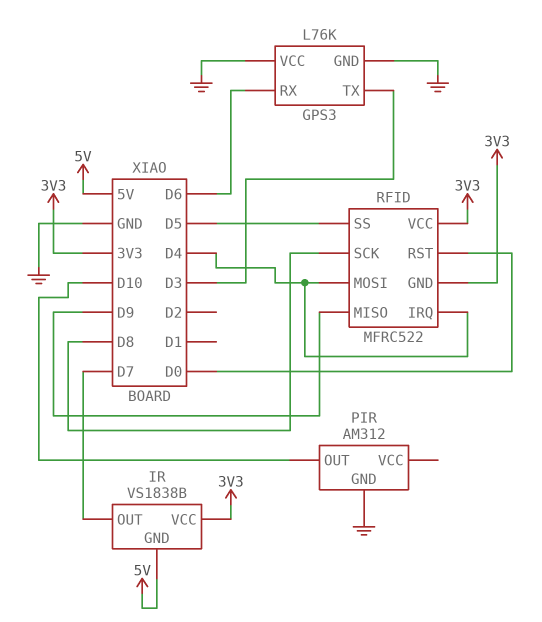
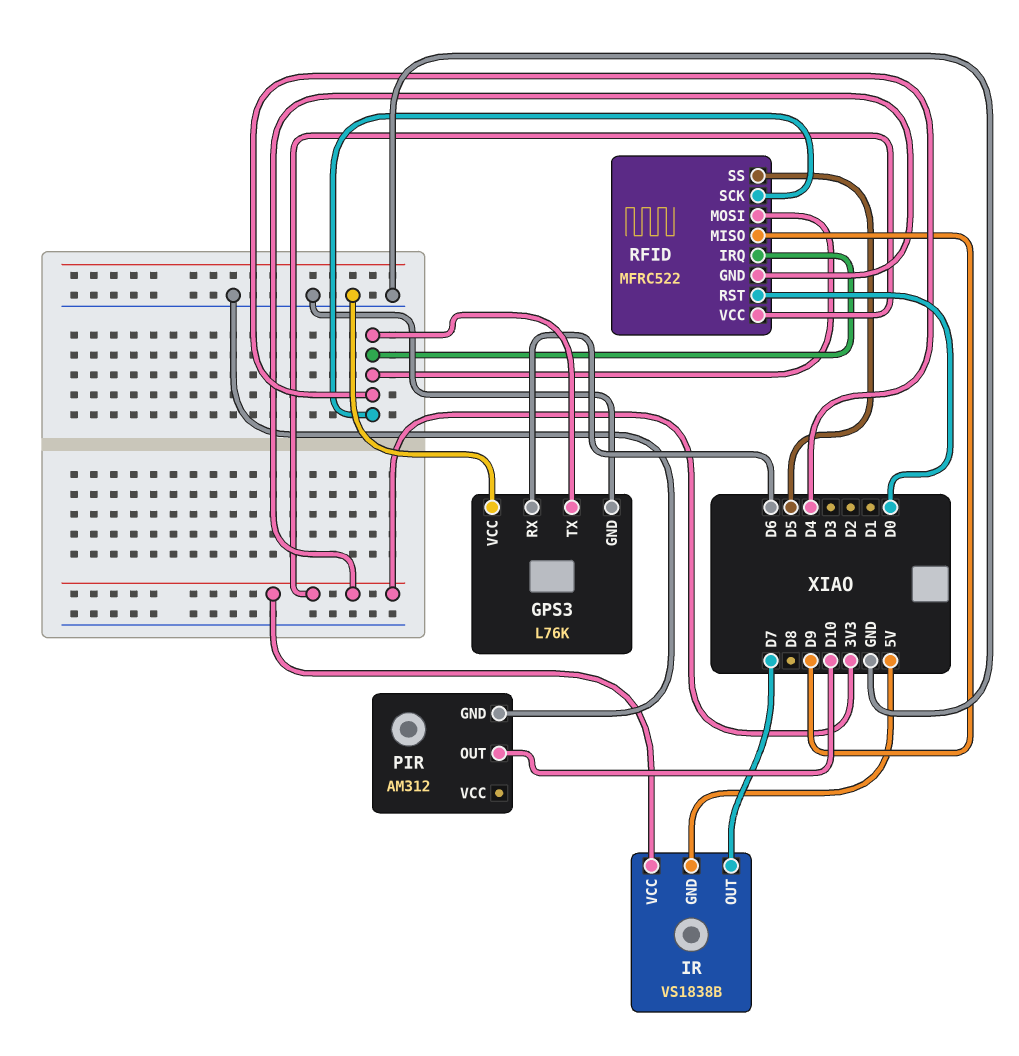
GPS3 pin TX: D3 -> D4
RFID pin SCK: D8 -> D4

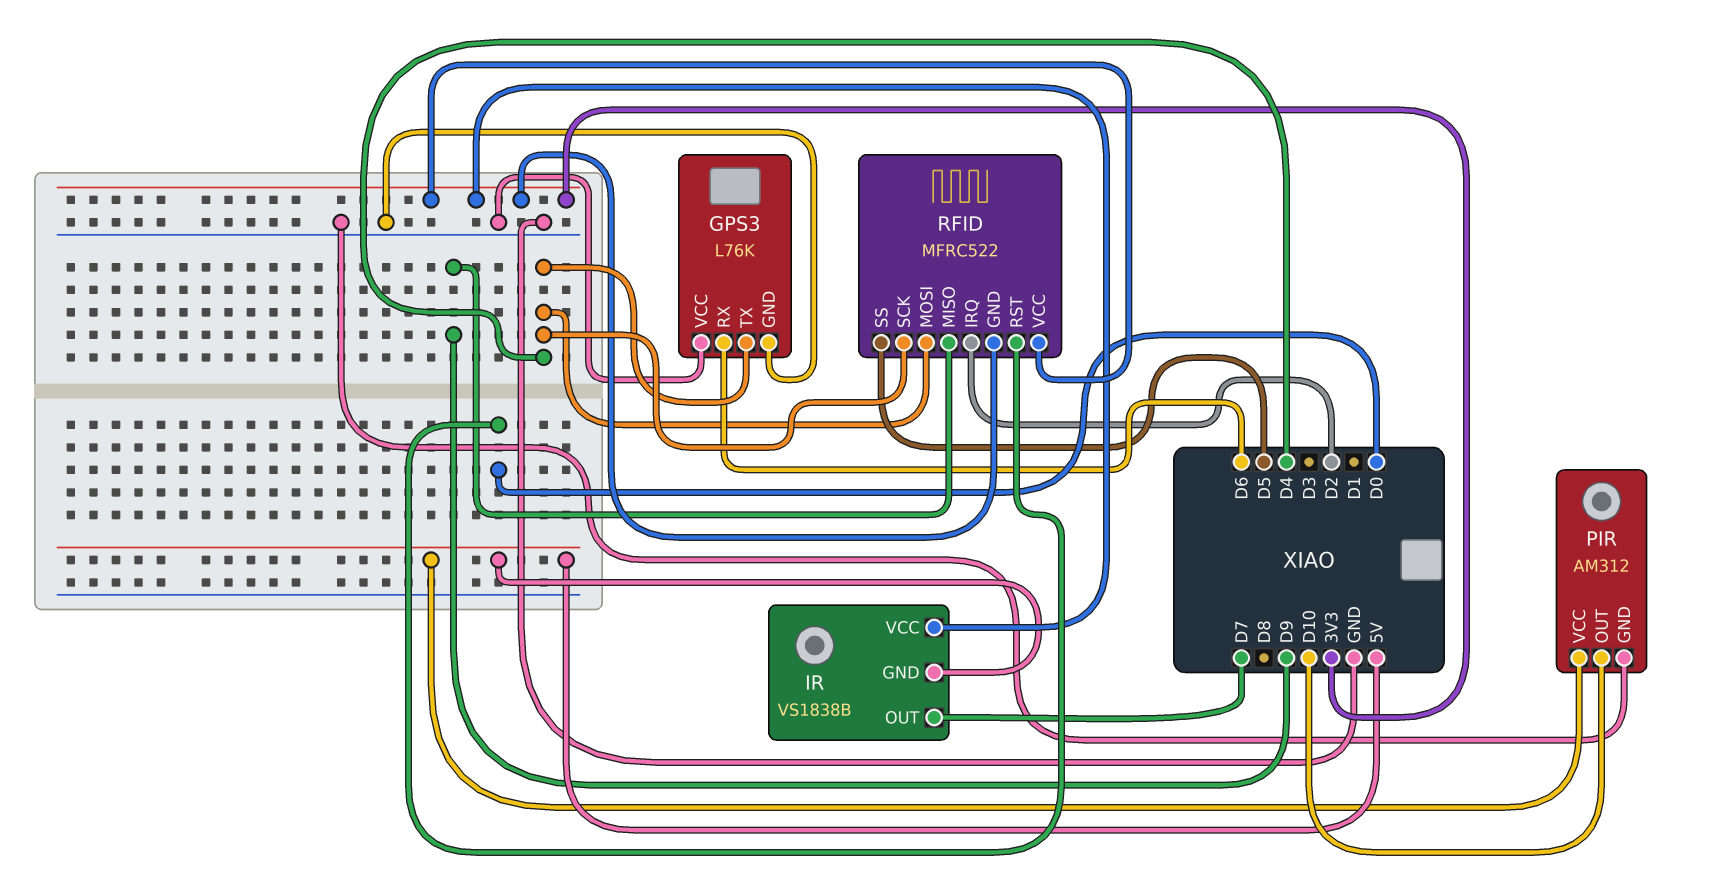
PIR pin VCC: none -> 5V
RFID pin IRQ: D4 -> D2

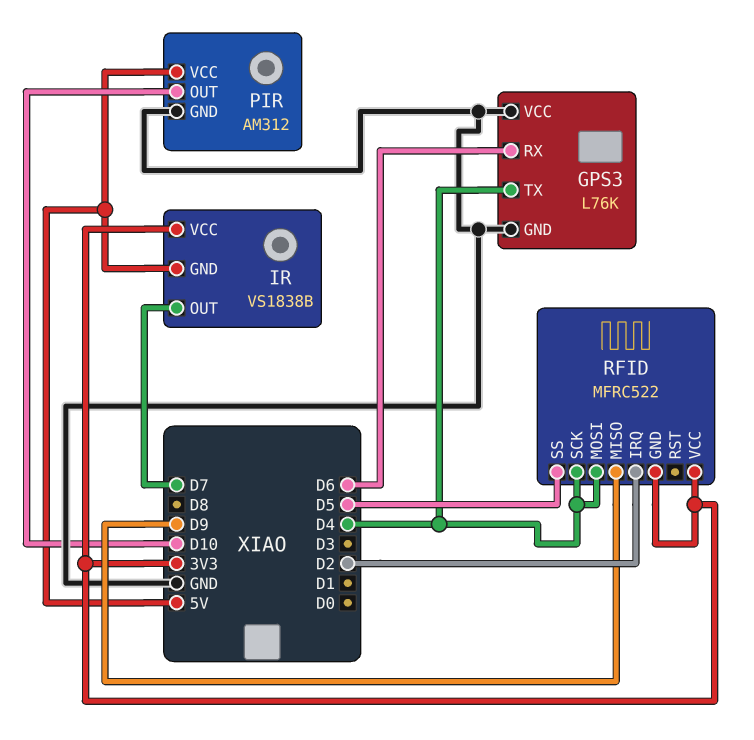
RFID pin RST: D0 -> none

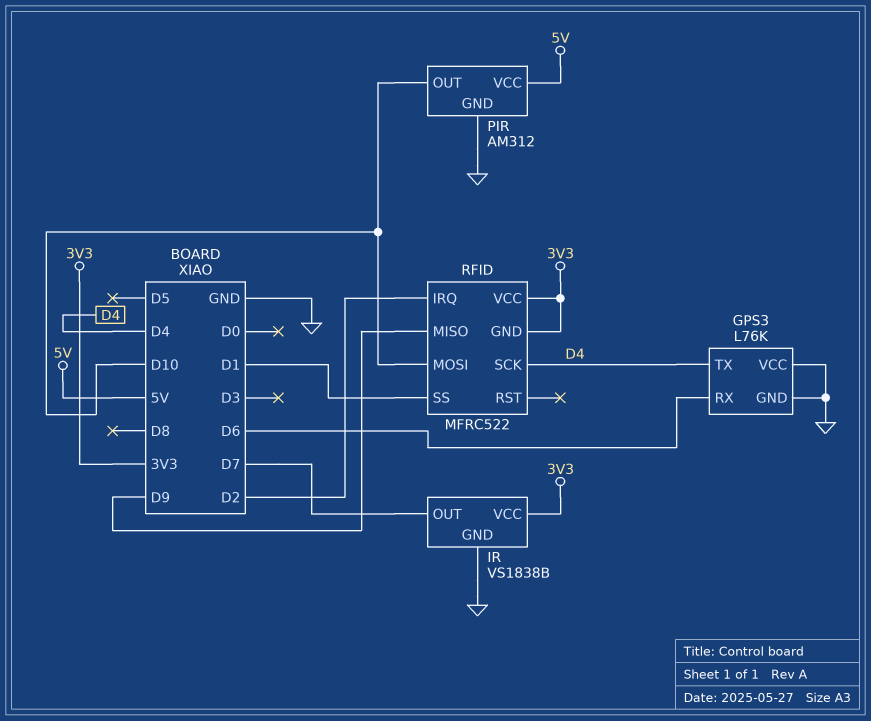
IR pin GND: 5V -> GND
RFID pin MOSI: D4 -> D10
RFID pin SS: D5 -> D1

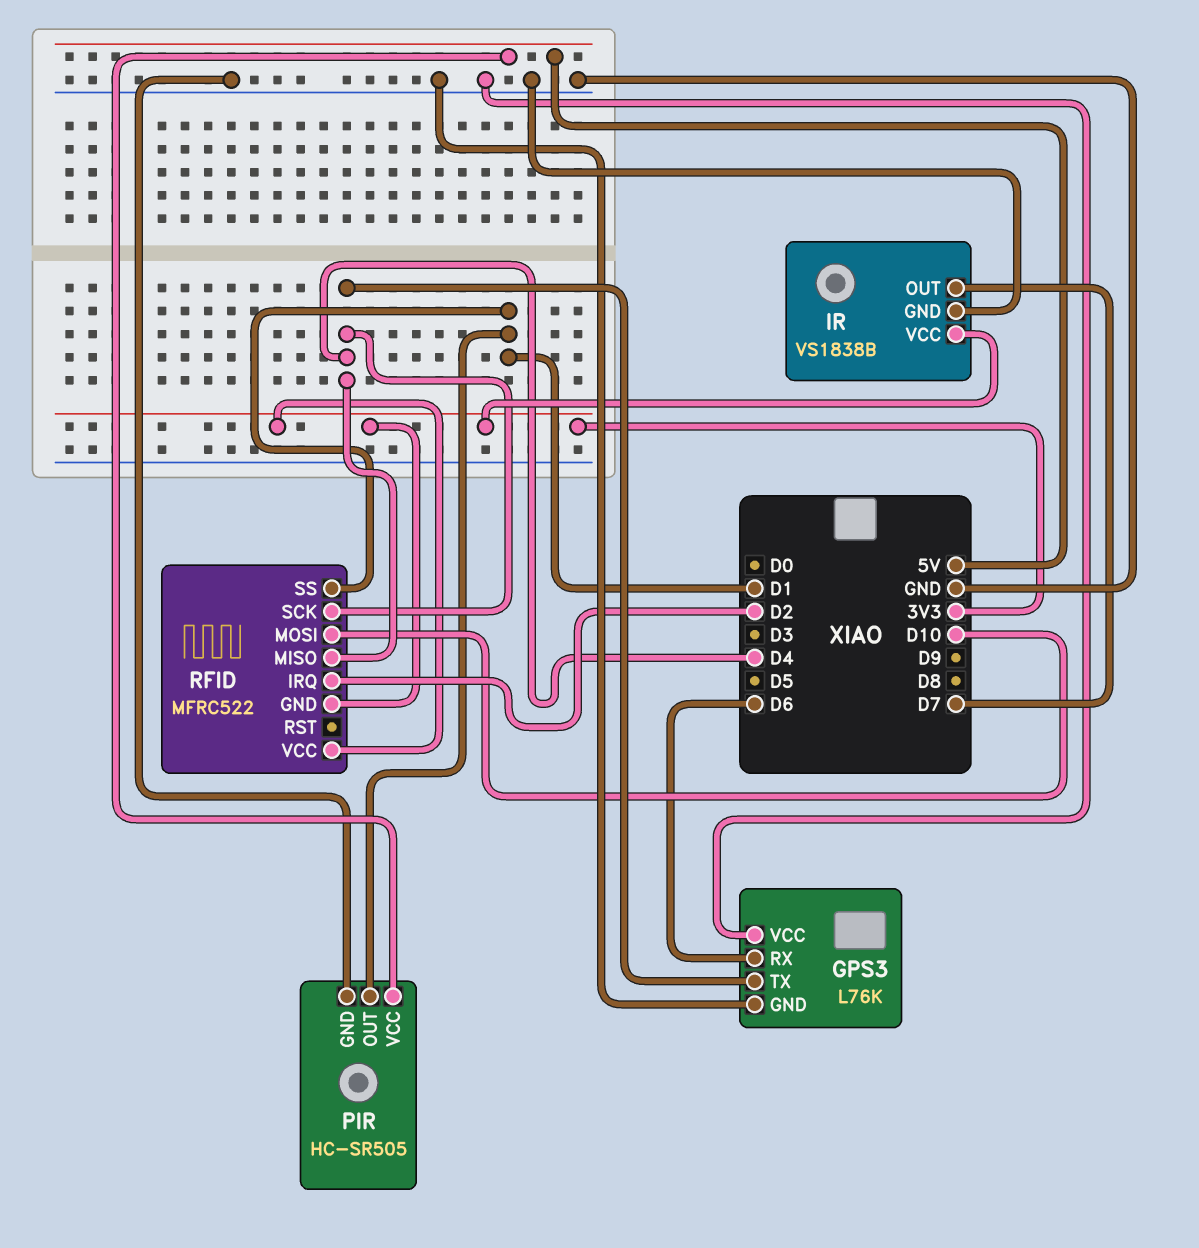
PIR: AM312 -> HC-SR505
PIR pin OUT: D10 -> D1
RFID pin MISO: D9 -> D4

